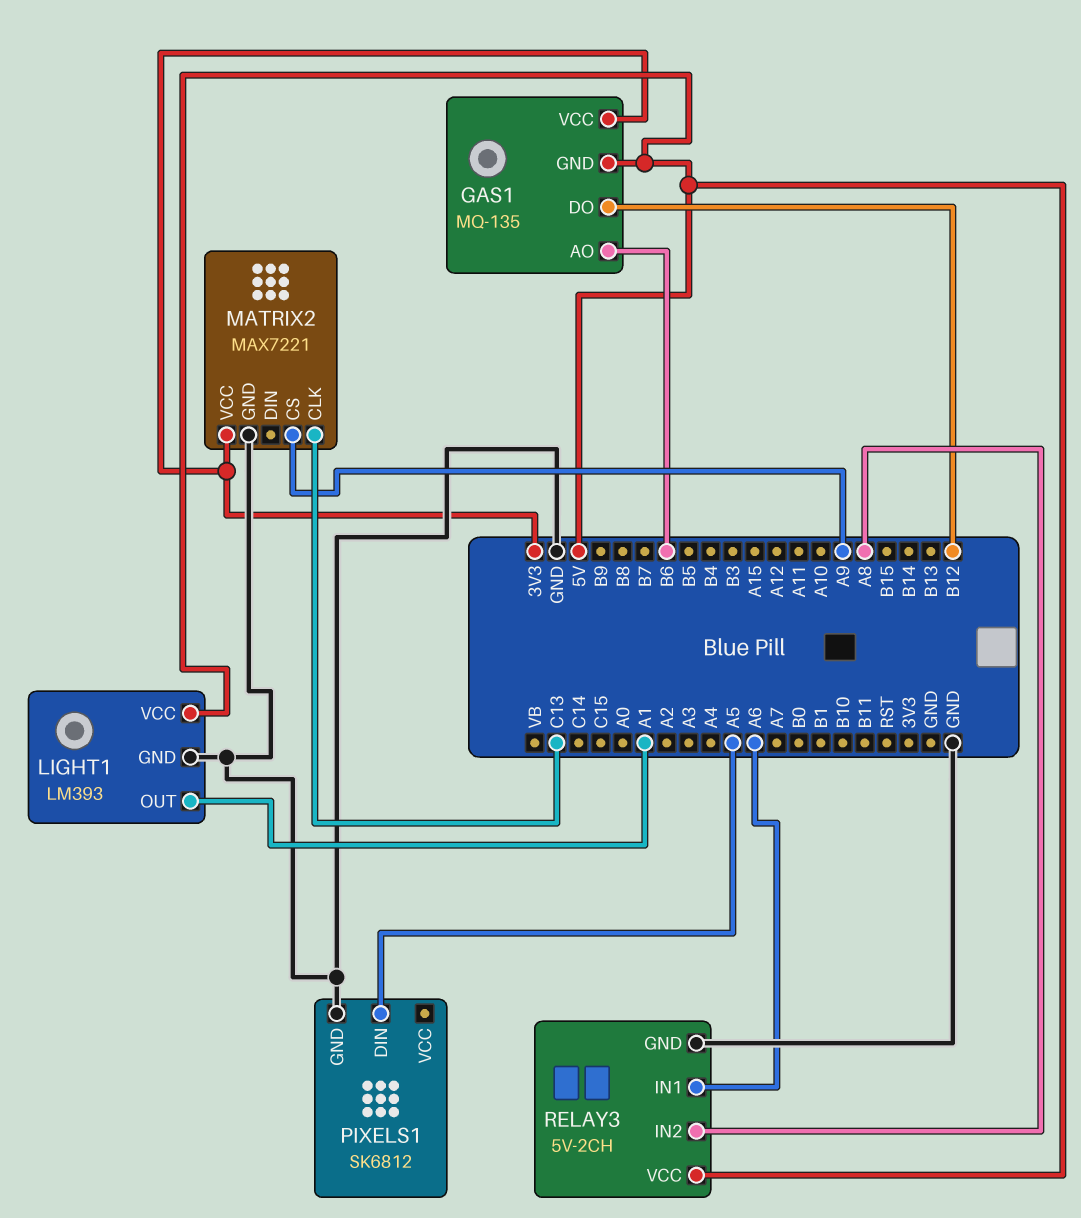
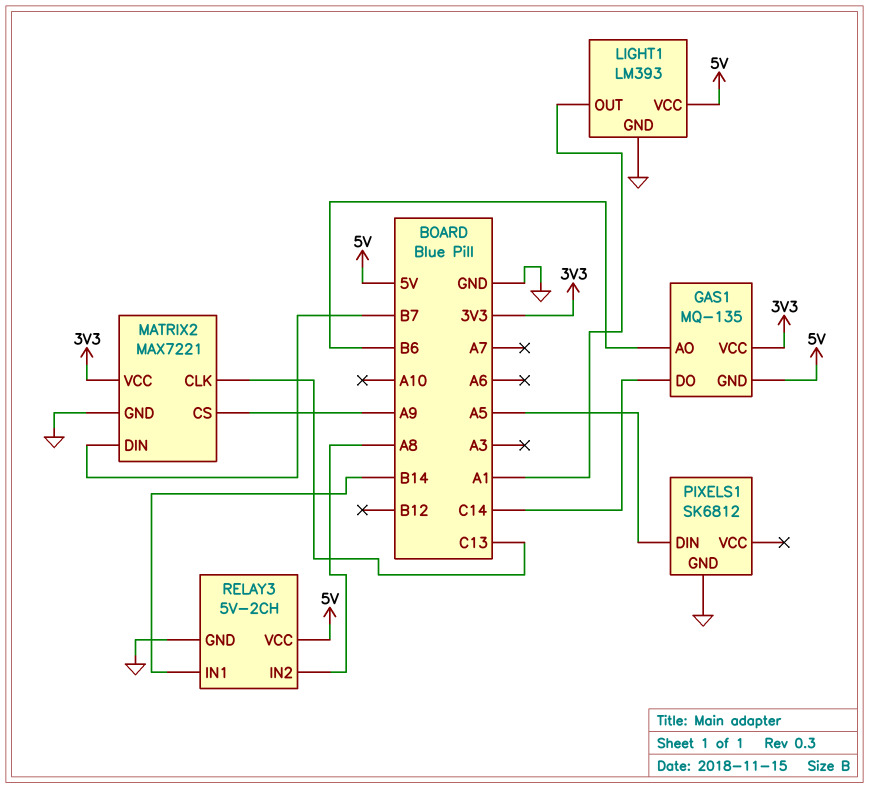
GAS1 pin DO: B12 -> C14
MATRIX2 pin DIN: none -> B7
RELAY3 pin IN1: A6 -> B14

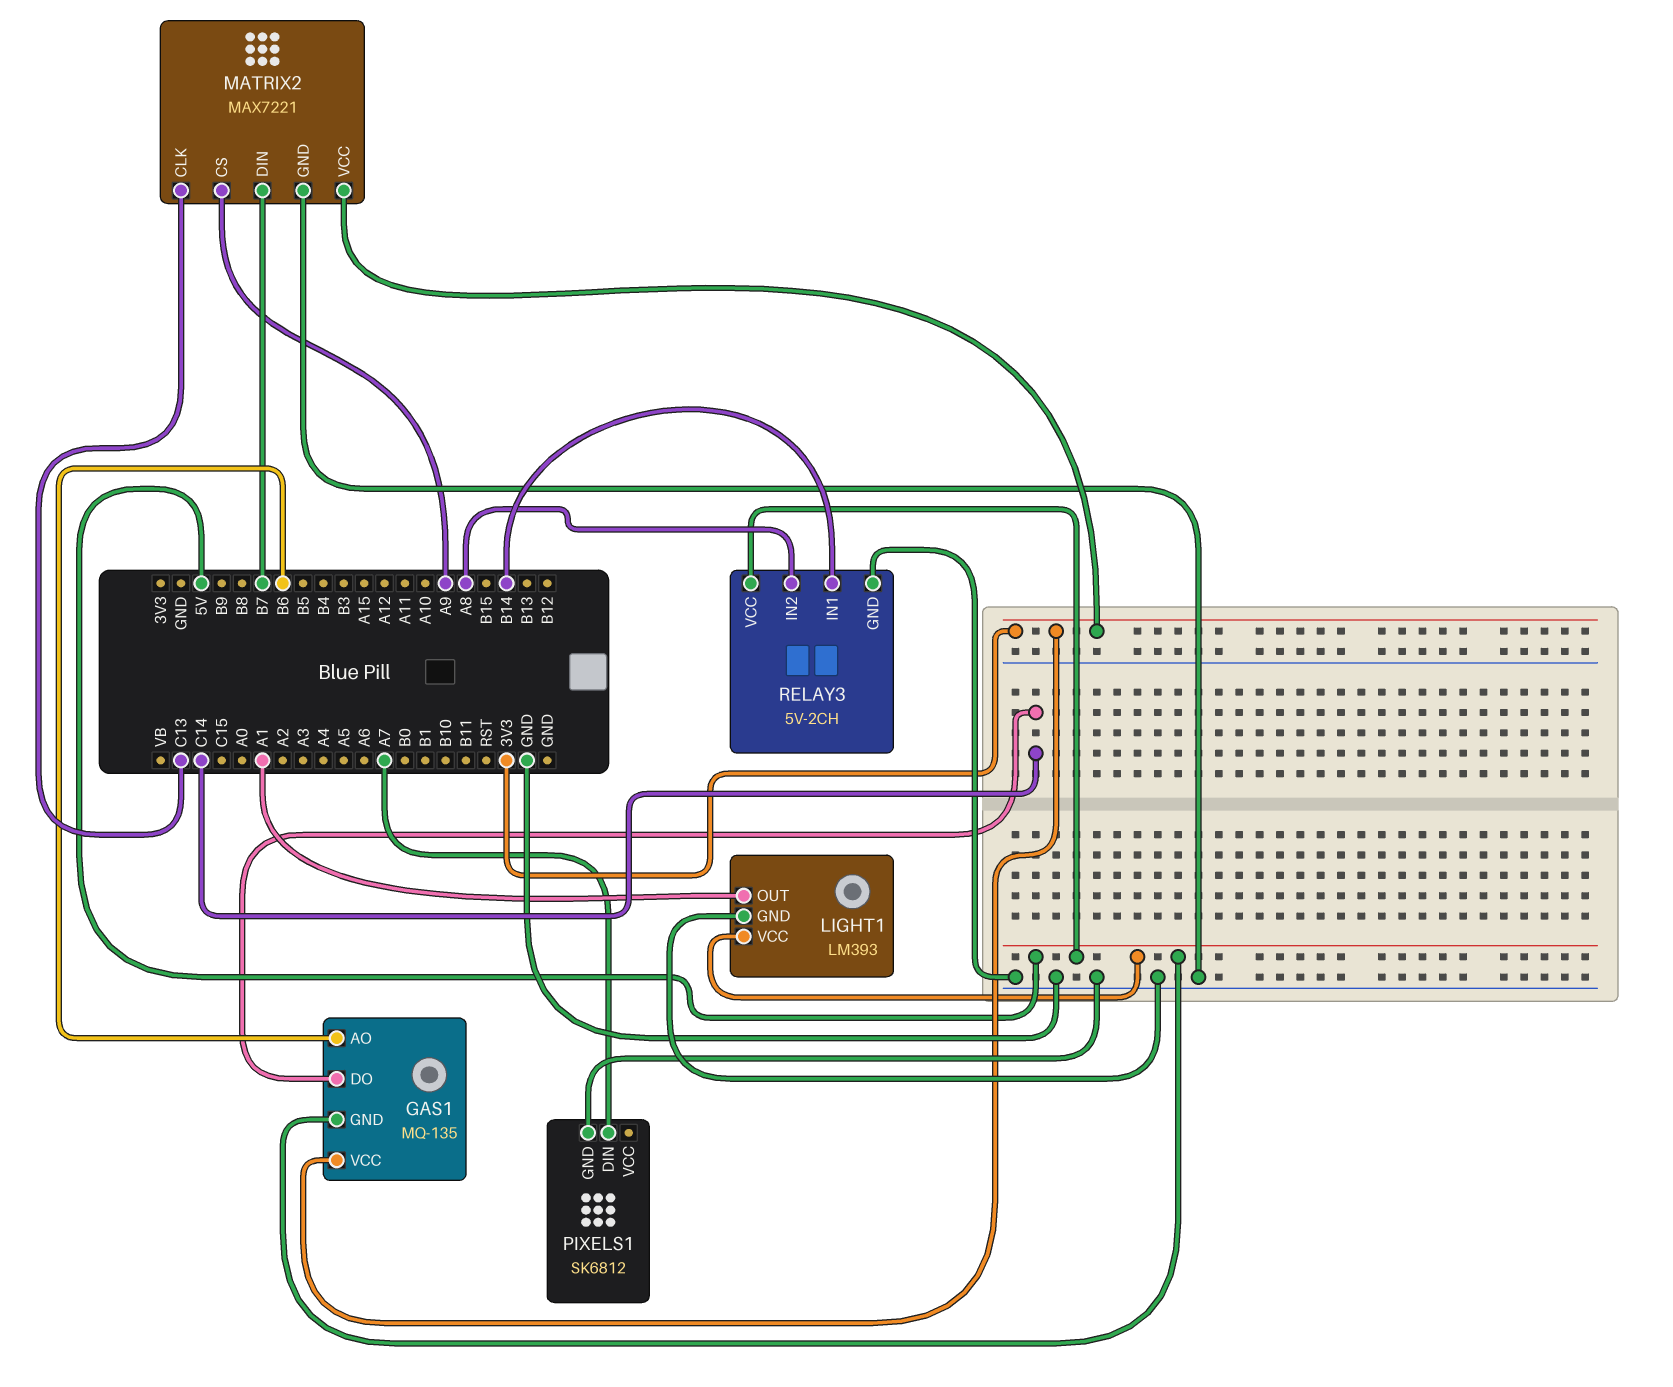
PIXELS1 pin DIN: A5 -> A7

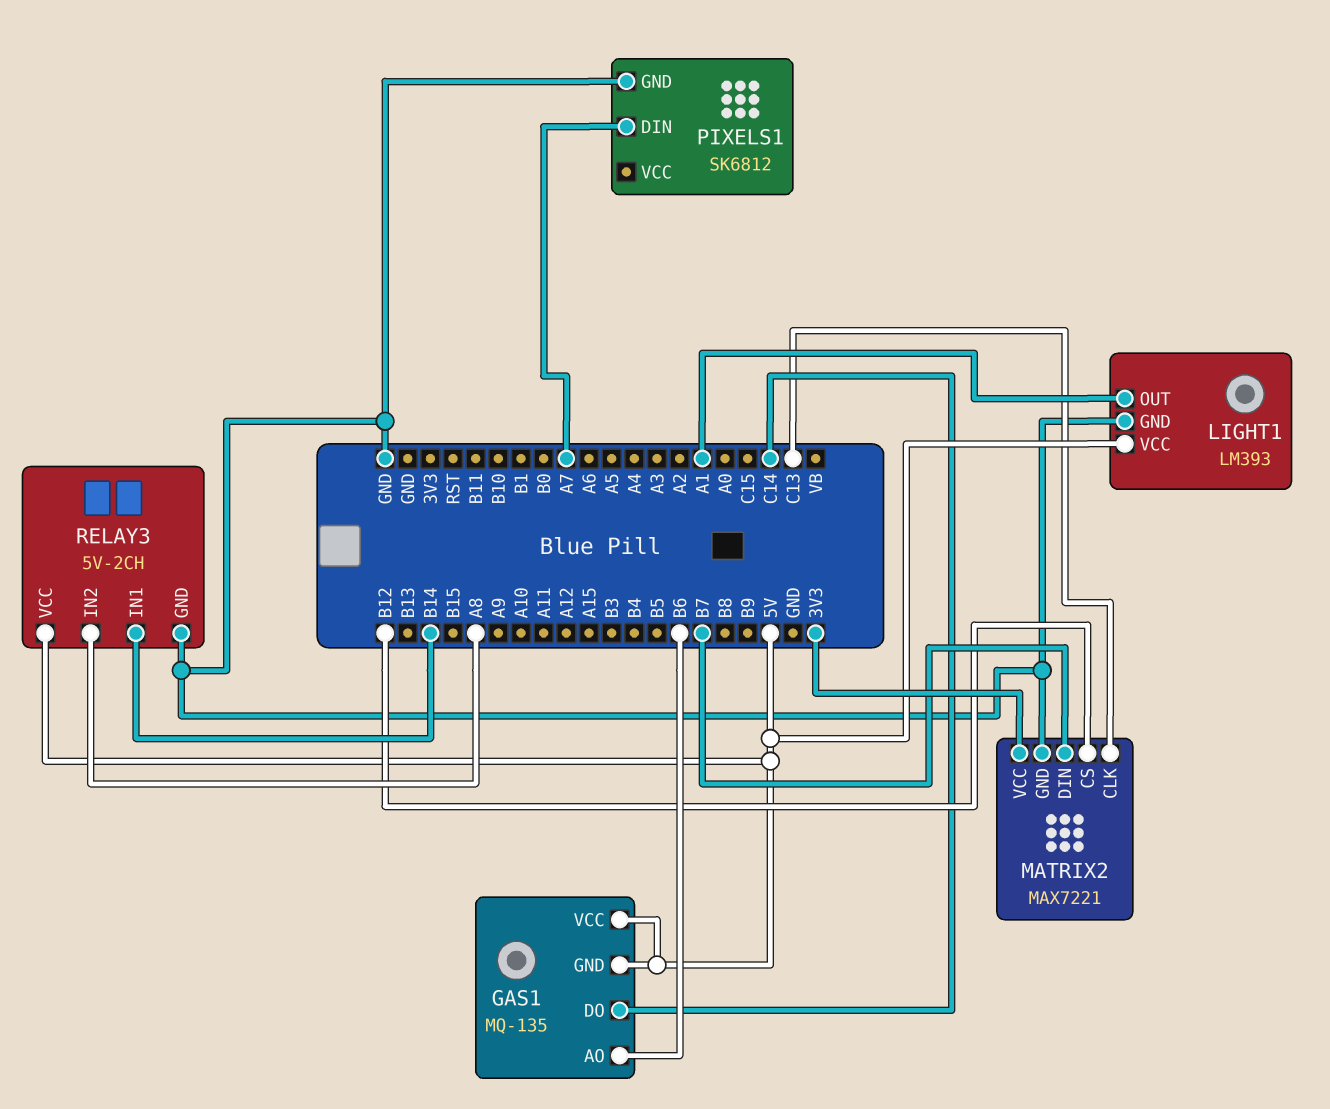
GAS1 pin VCC: 3V3 -> 5V
MATRIX2 pin CS: A9 -> B12

